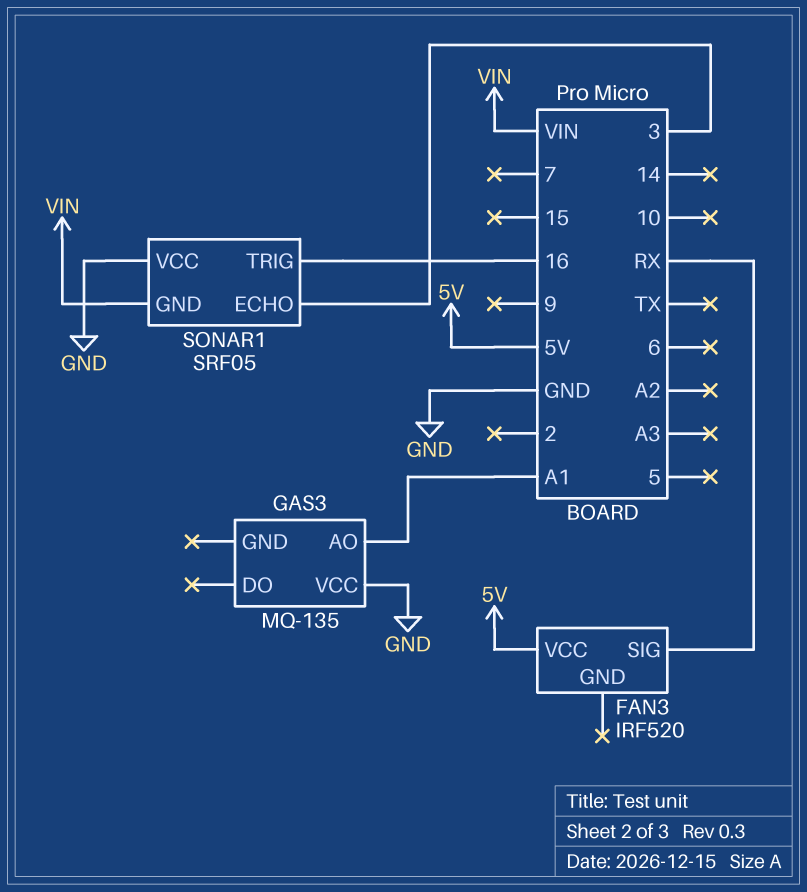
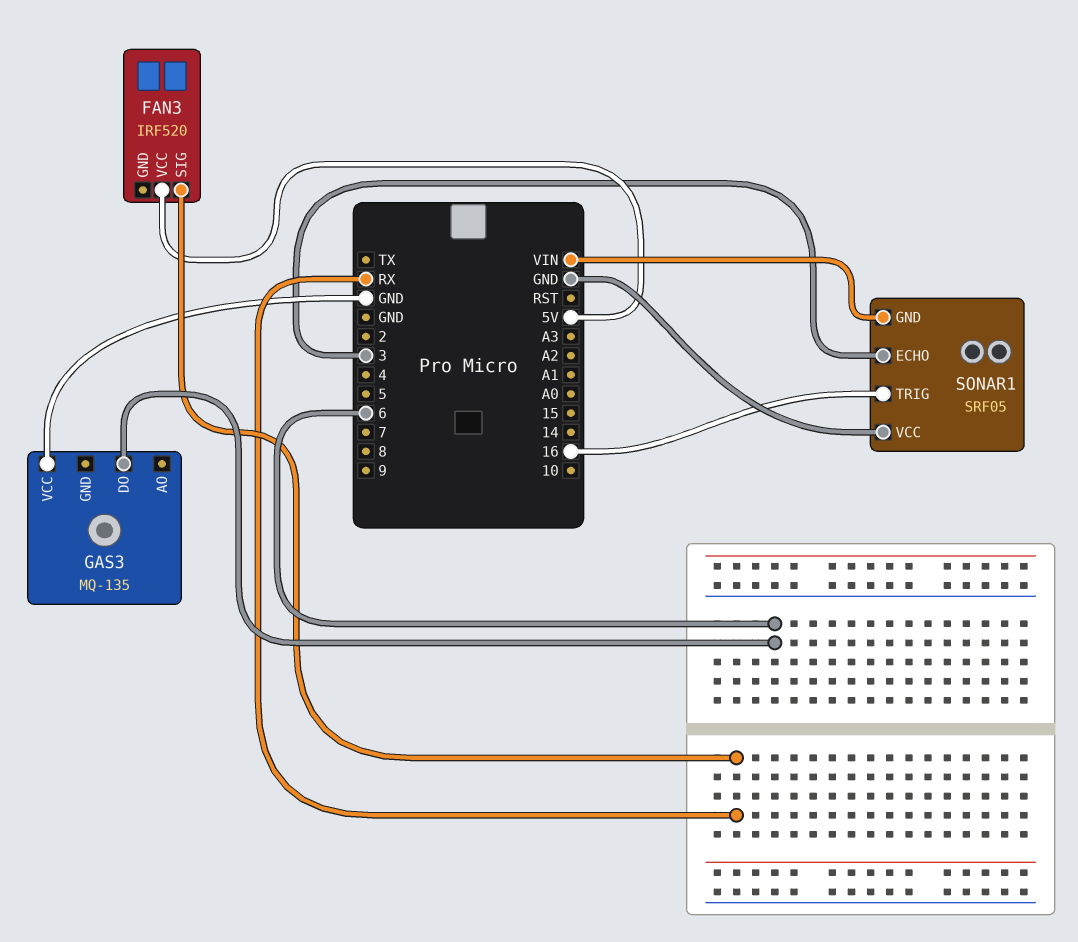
GAS3 pin AO: A1 -> none
GAS3 pin DO: none -> 6

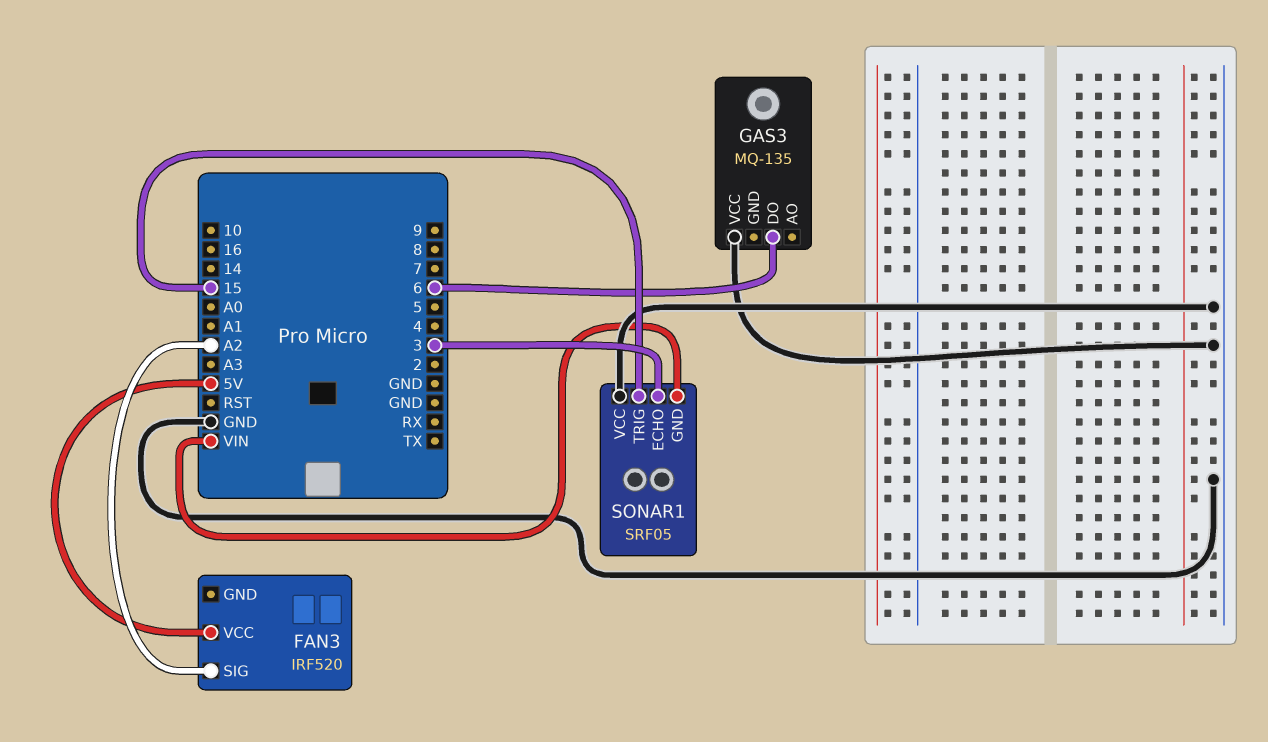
FAN3 pin SIG: RX -> A2
SONAR1 pin TRIG: 16 -> 15

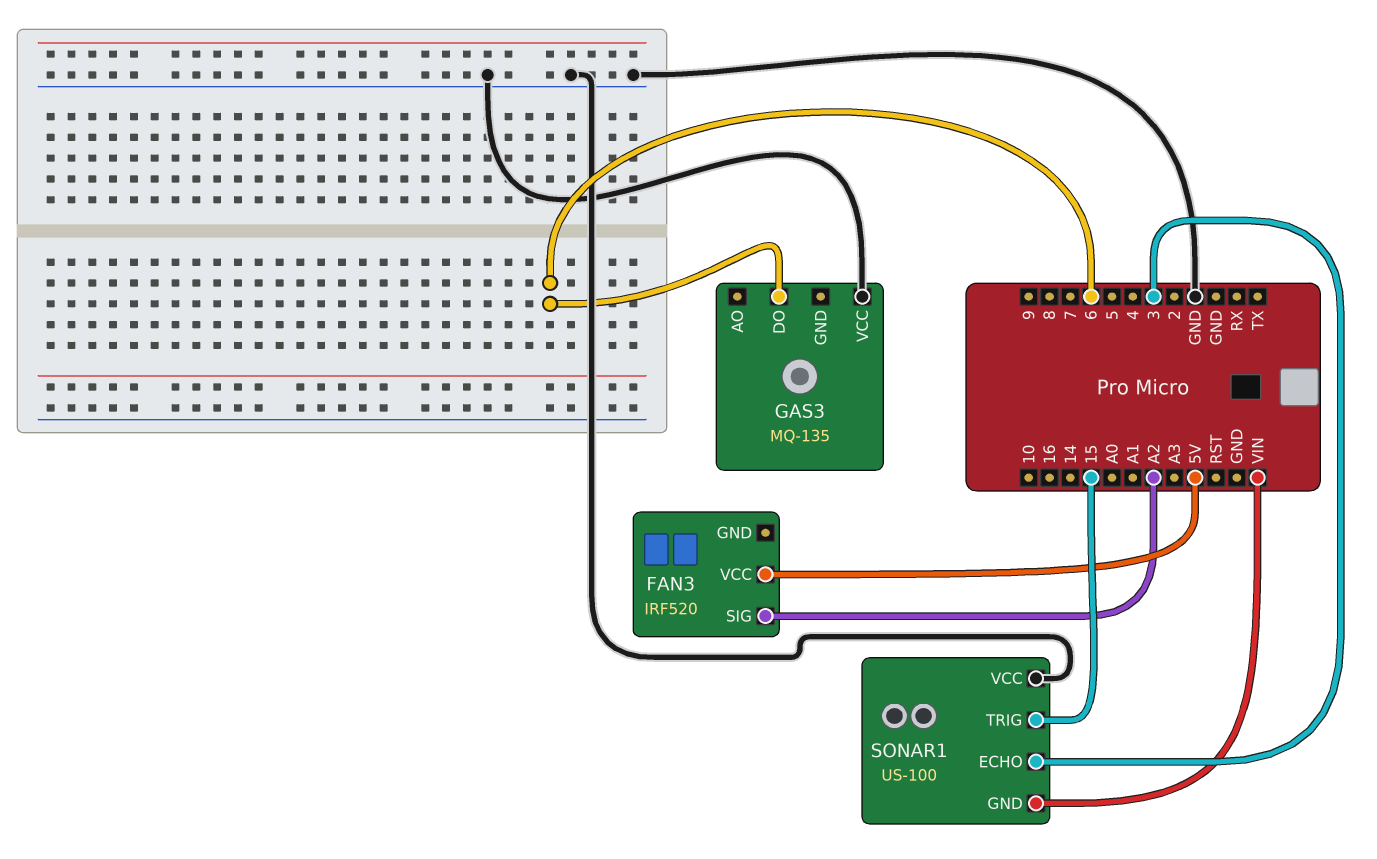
SONAR1: SRF05 -> US-100

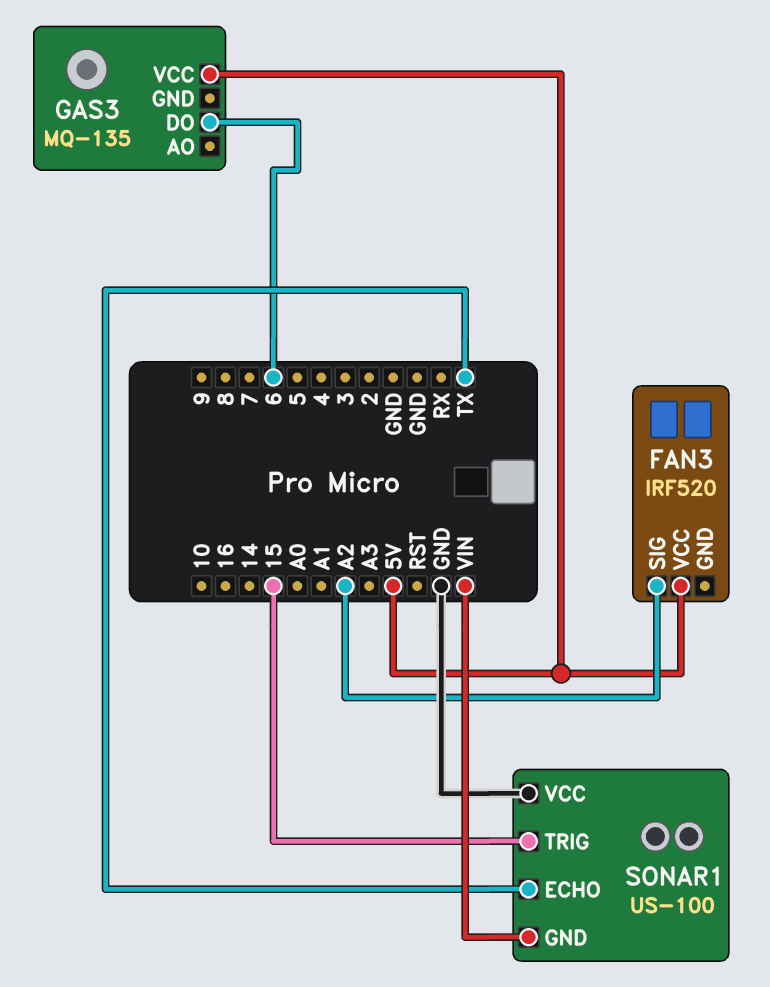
GAS3 pin VCC: GND -> 5V
SONAR1 pin ECHO: 3 -> TX

